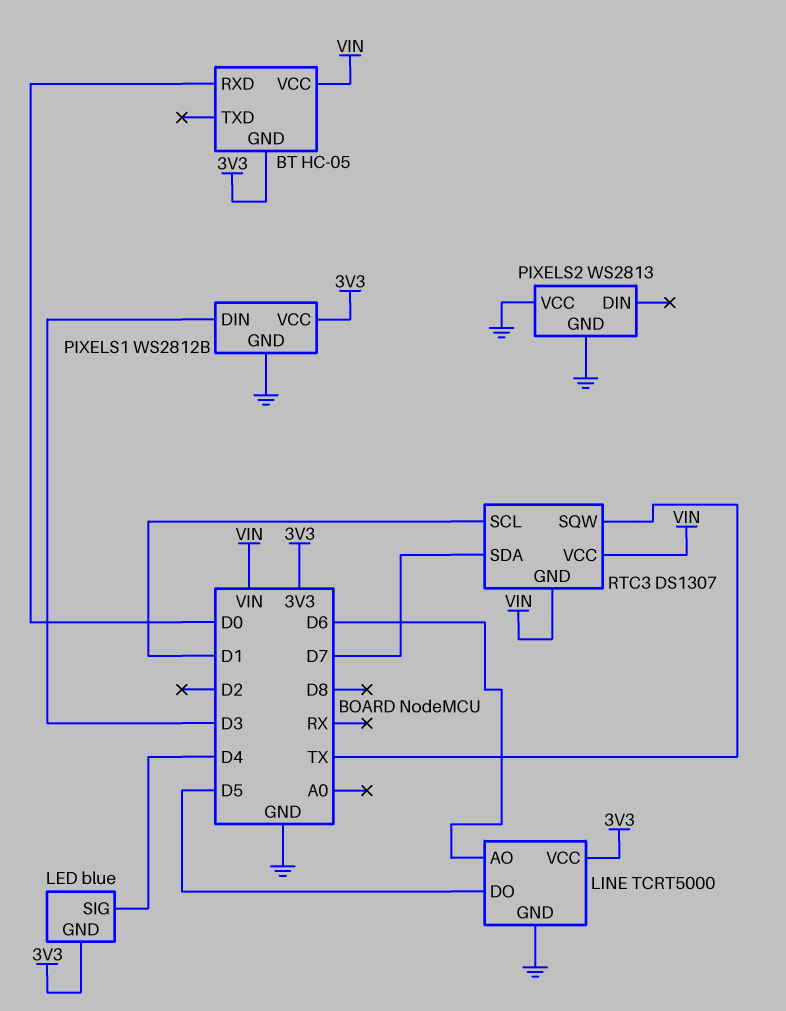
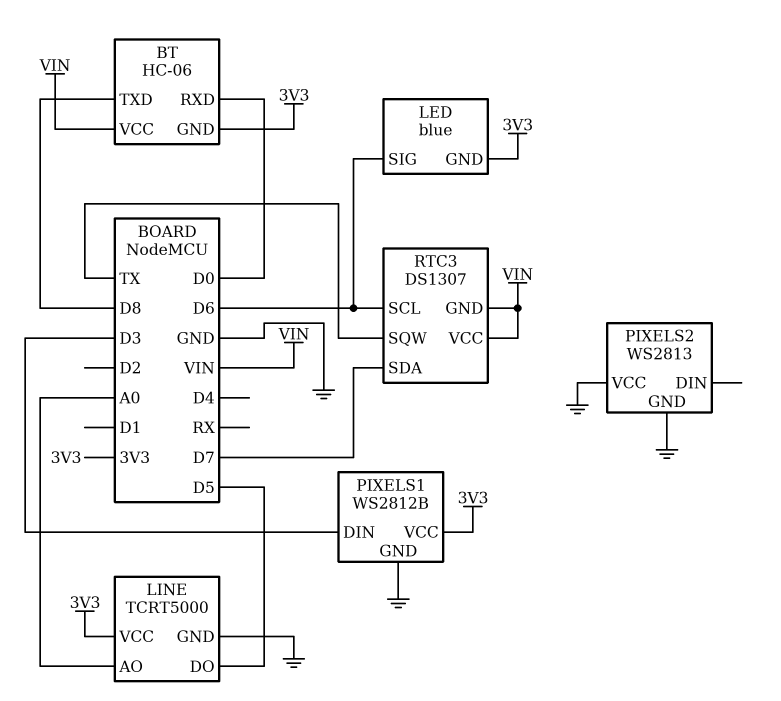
BT: HC-05 -> HC-06
BT pin TXD: none -> D8
LED pin SIG: D4 -> D6
LINE pin AO: D6 -> A0
RTC3 pin SCL: D1 -> D6

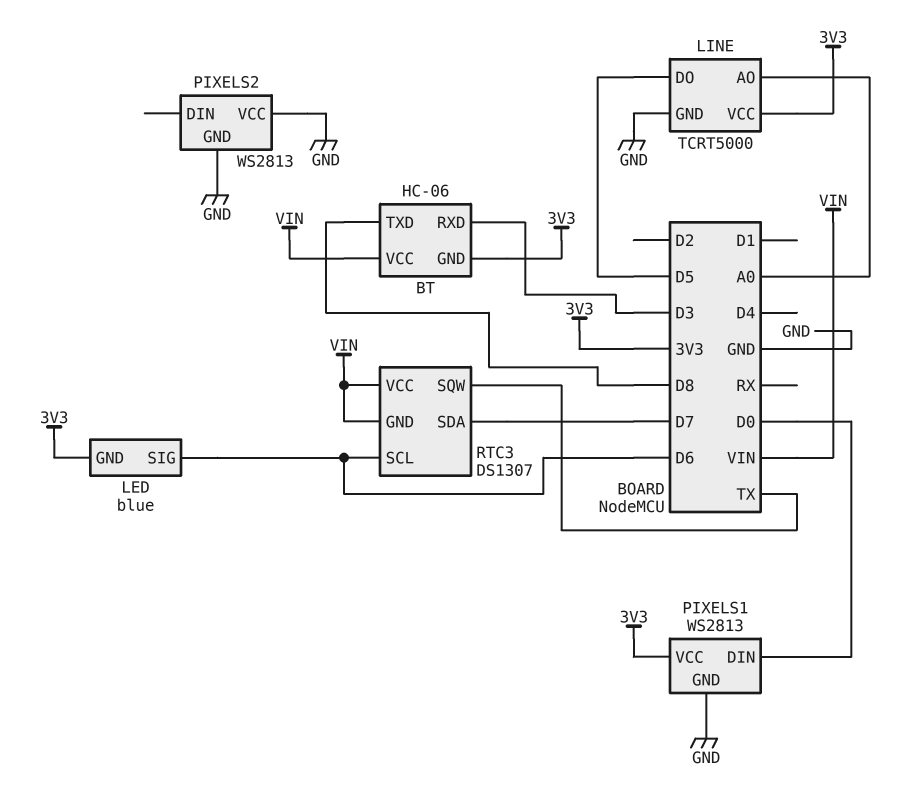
BT pin RXD: D0 -> D3
PIXELS1: WS2812B -> WS2813
PIXELS1 pin DIN: D3 -> D0

